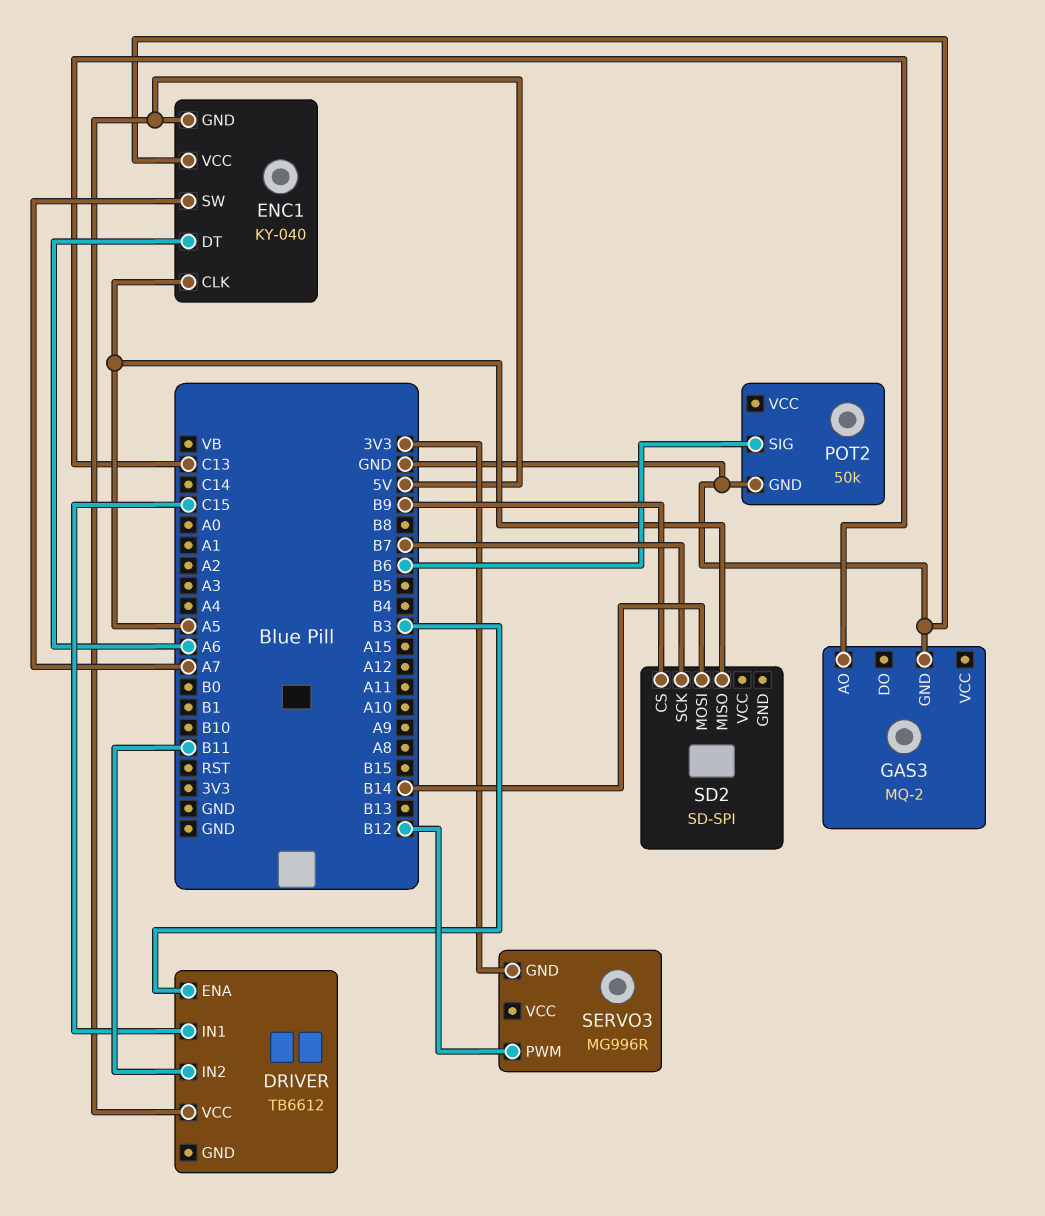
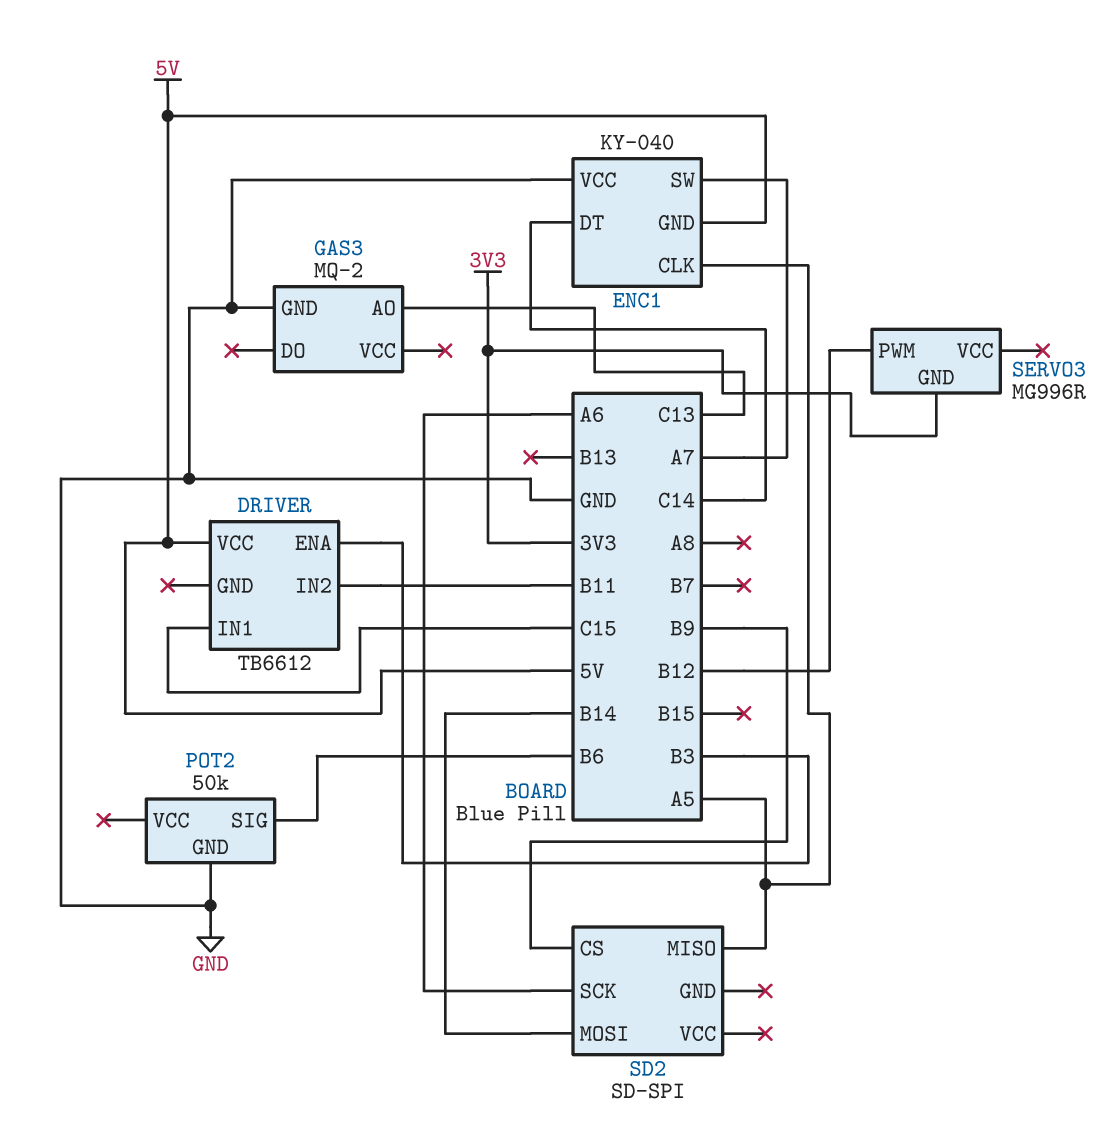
ENC1 pin DT: A6 -> C14
SD2 pin SCK: B7 -> A6

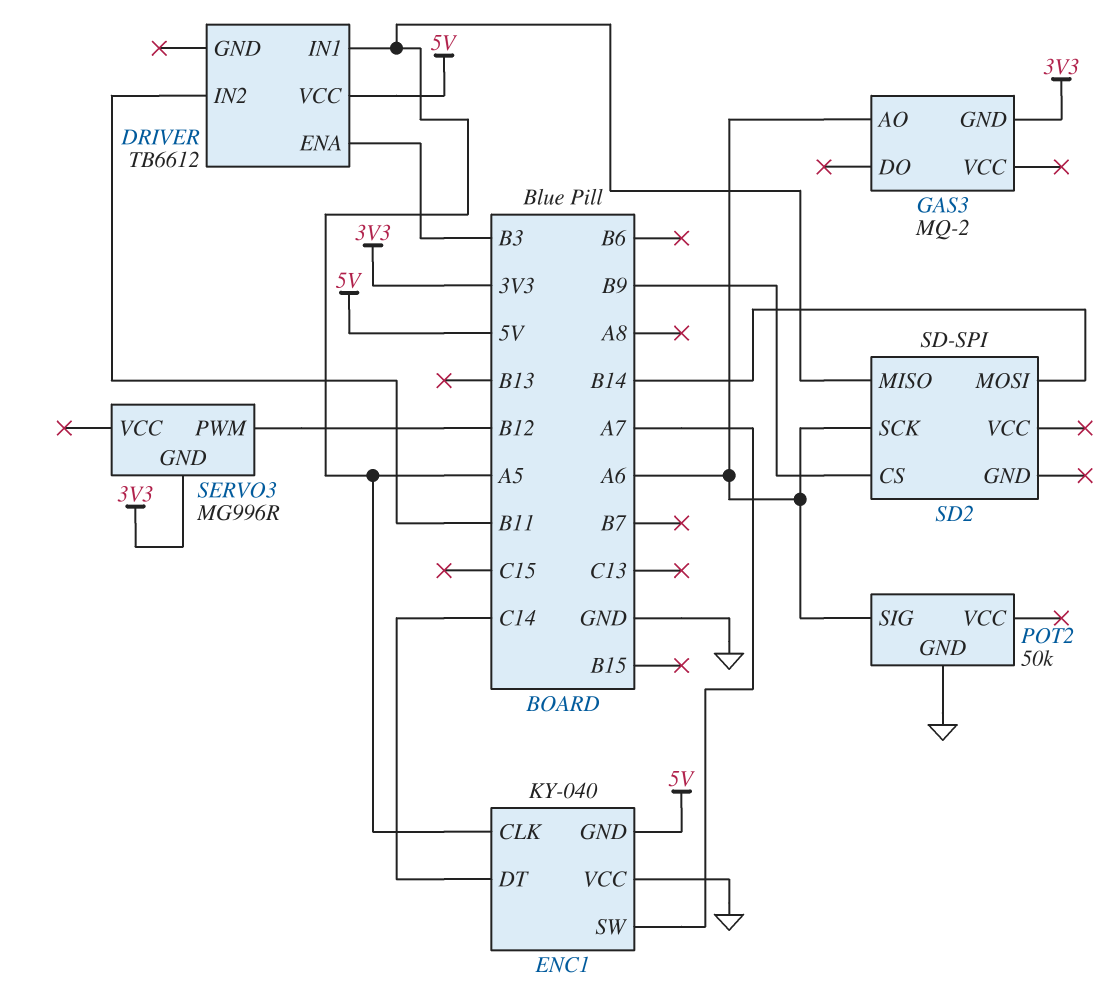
DRIVER pin IN1: C15 -> A5
GAS3 pin AO: C13 -> A6
GAS3 pin GND: GND -> 3V3
POT2 pin SIG: B6 -> A6

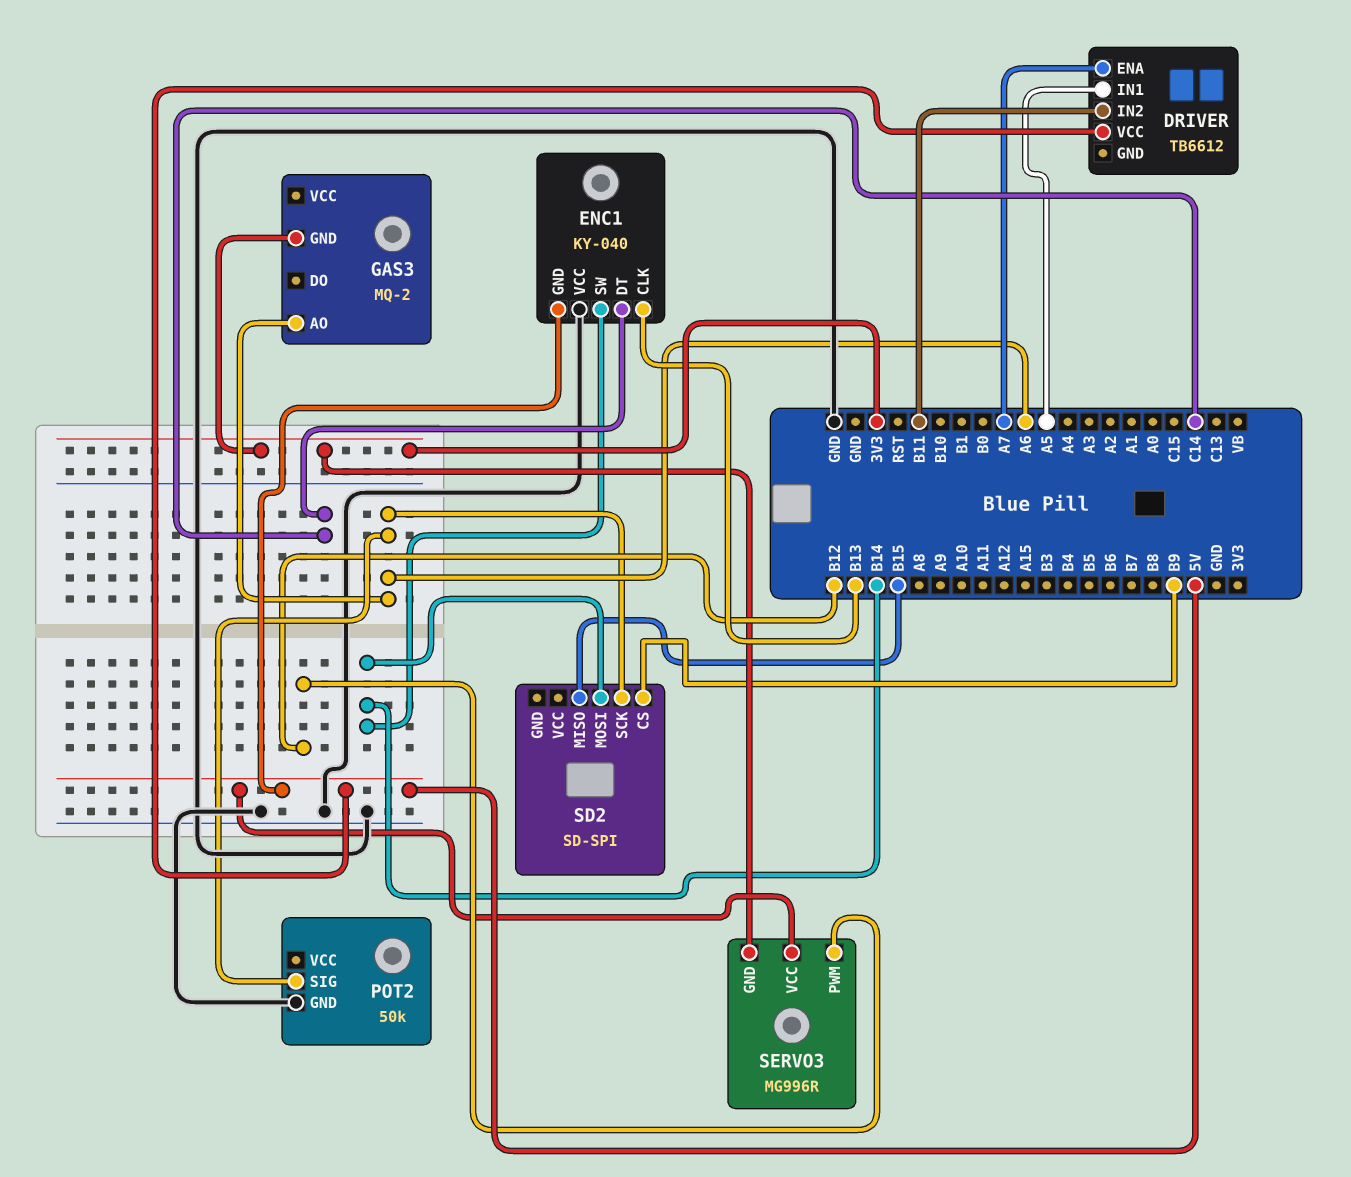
DRIVER pin ENA: B3 -> A7
ENC1 pin CLK: A5 -> B13
ENC1 pin SW: A7 -> B14
SD2 pin MISO: A5 -> B15
SERVO3 pin VCC: none -> 5V

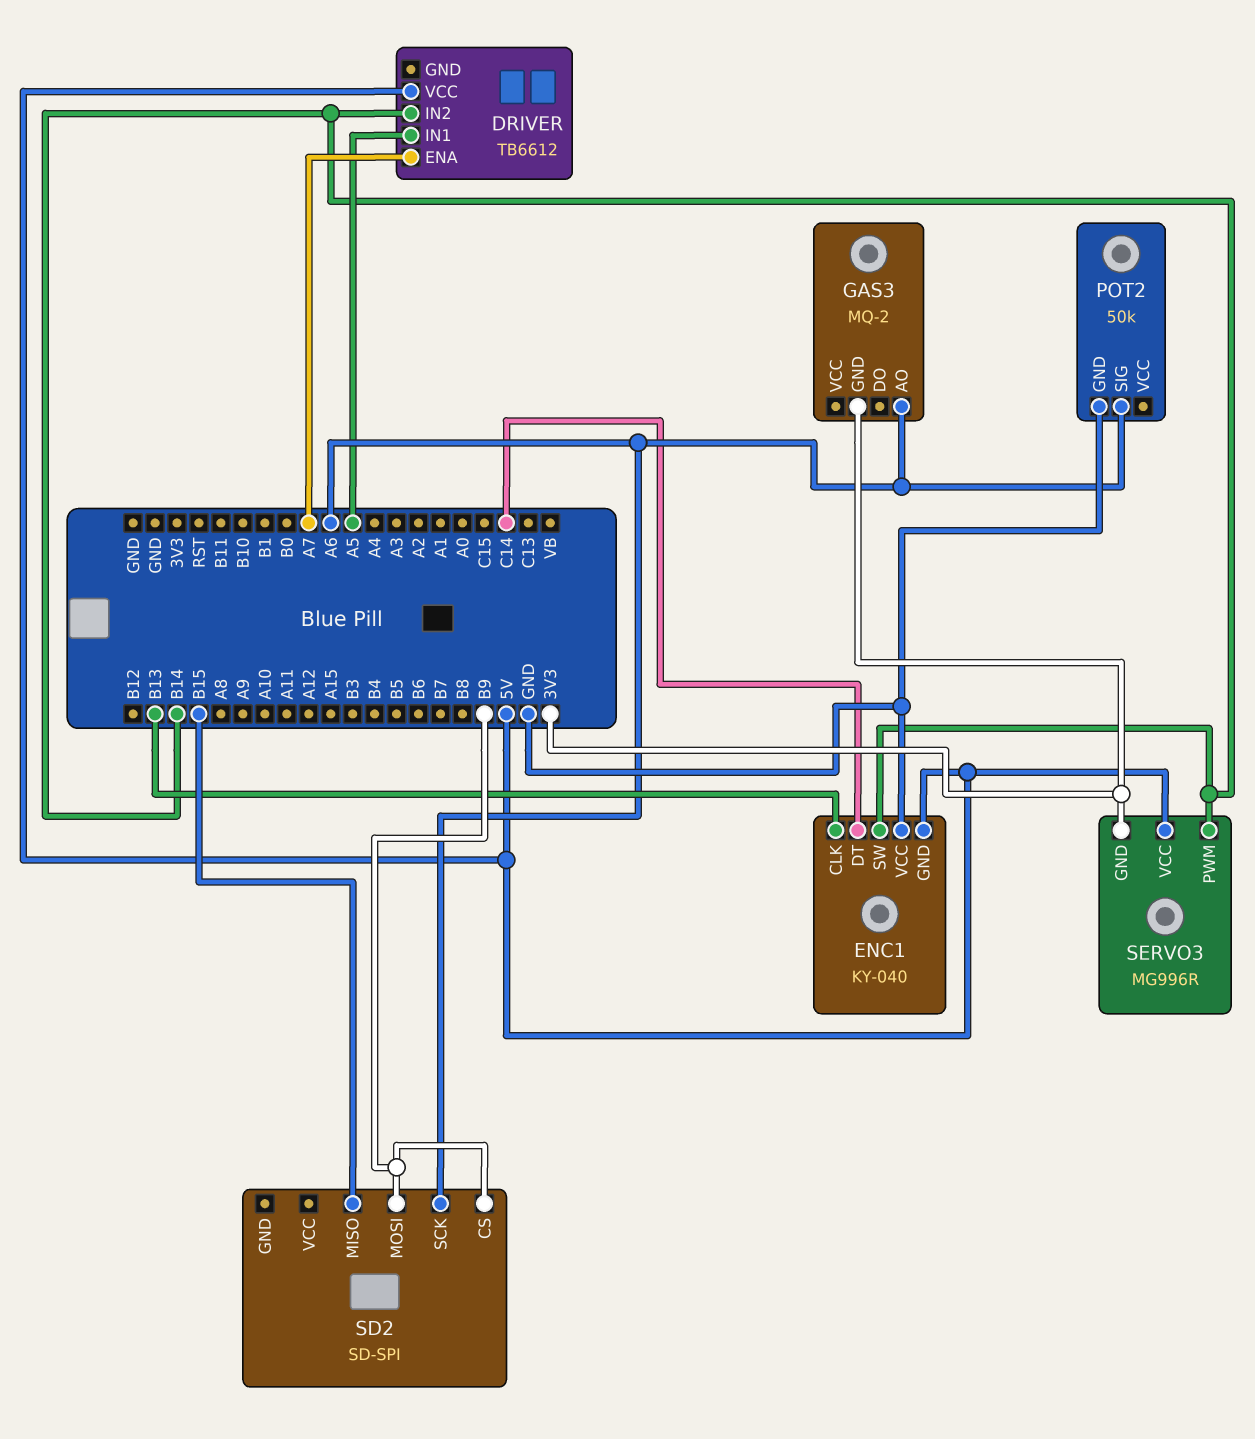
DRIVER pin IN2: B11 -> B14
SD2 pin MOSI: B14 -> B9
SERVO3 pin PWM: B12 -> B14

